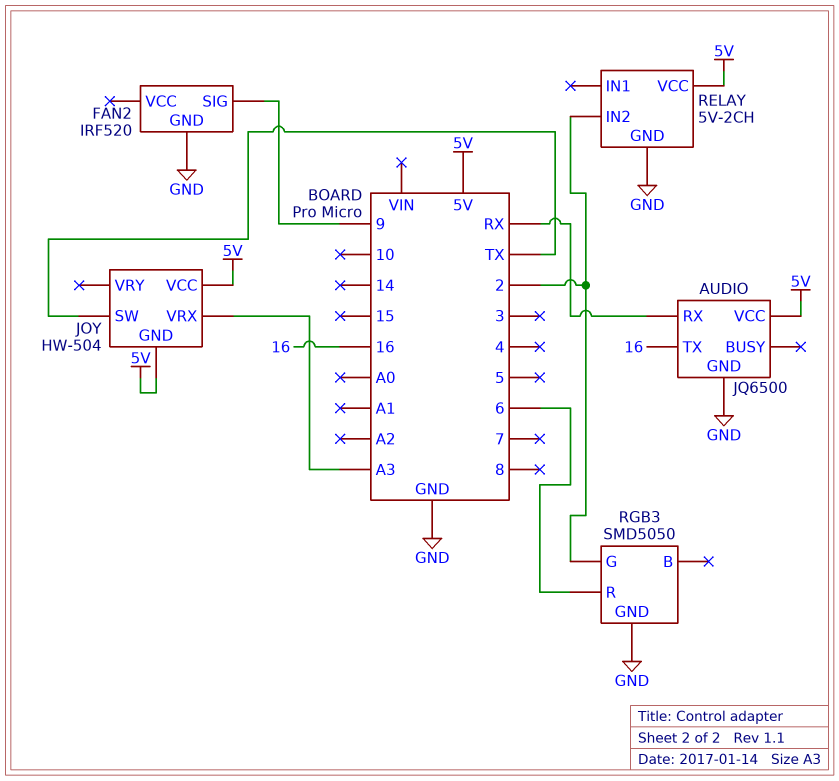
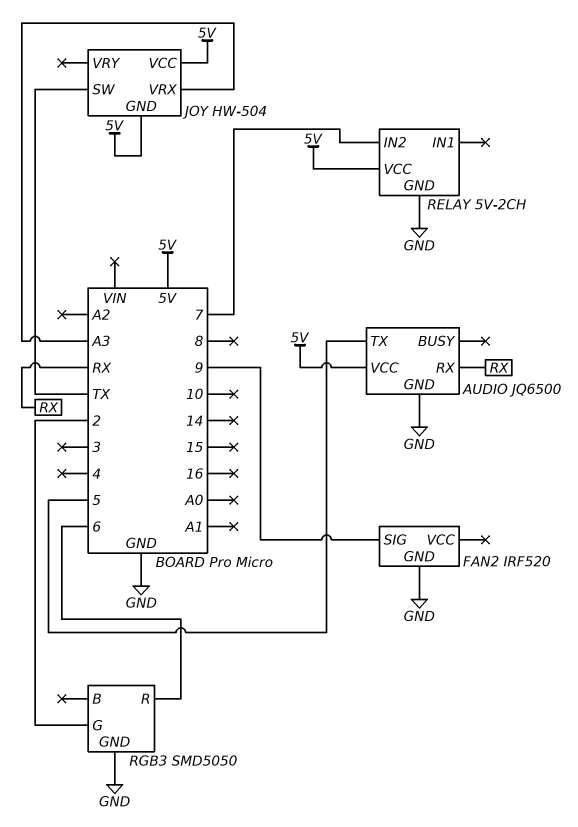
AUDIO pin TX: 16 -> 5
RELAY pin IN2: 2 -> 7

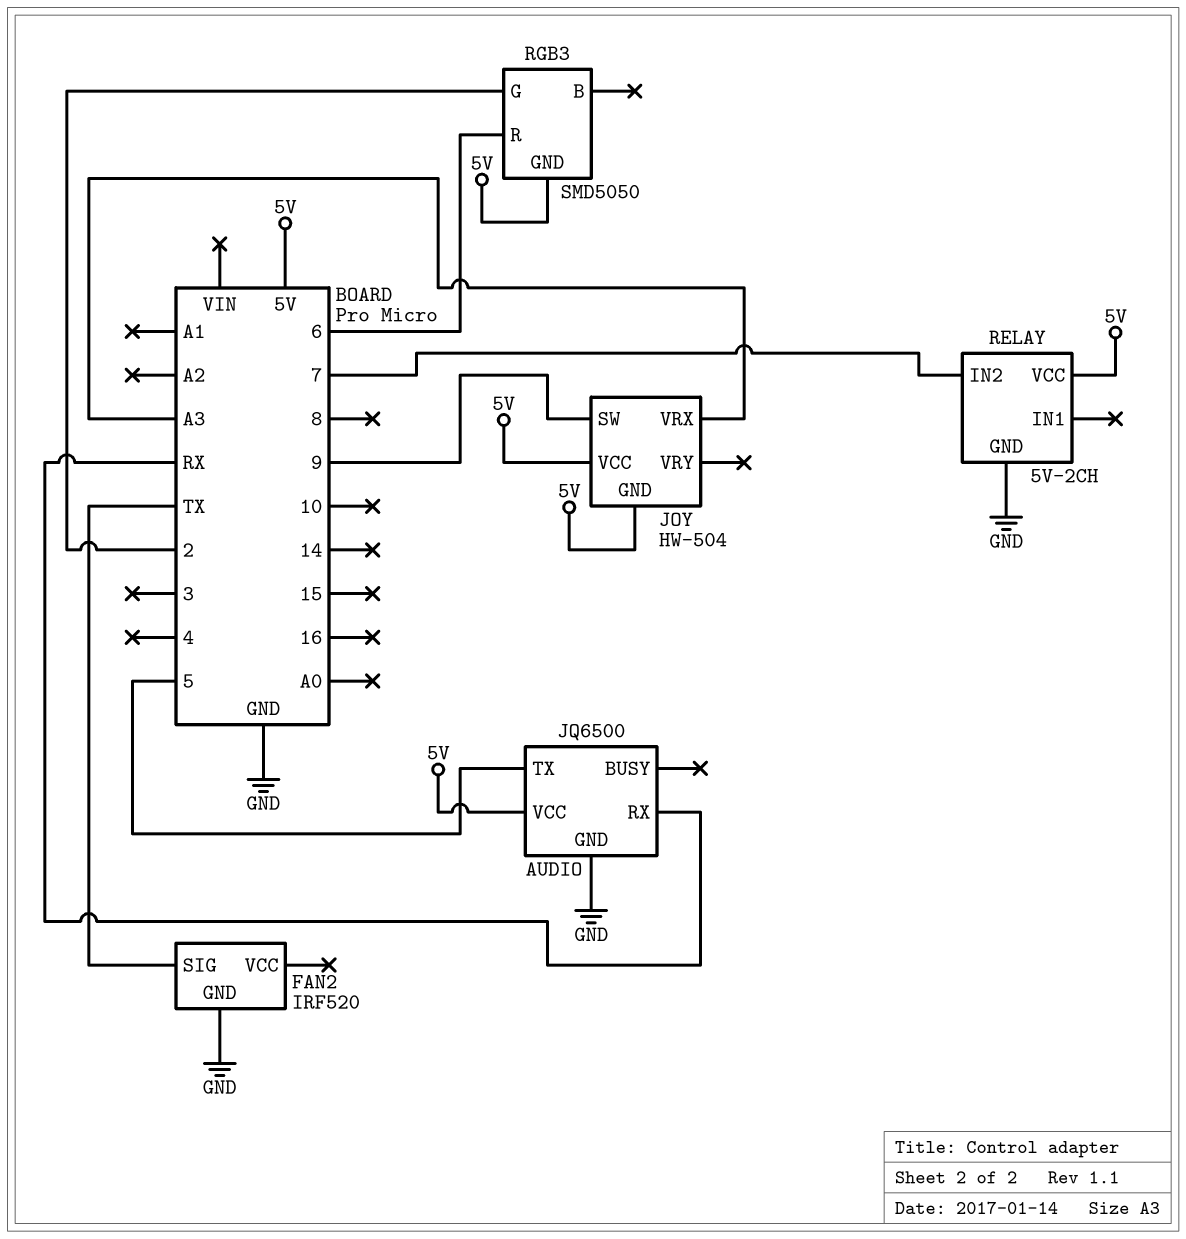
FAN2 pin SIG: 9 -> TX
JOY pin SW: TX -> 9
RGB3 pin GND: GND -> 5V

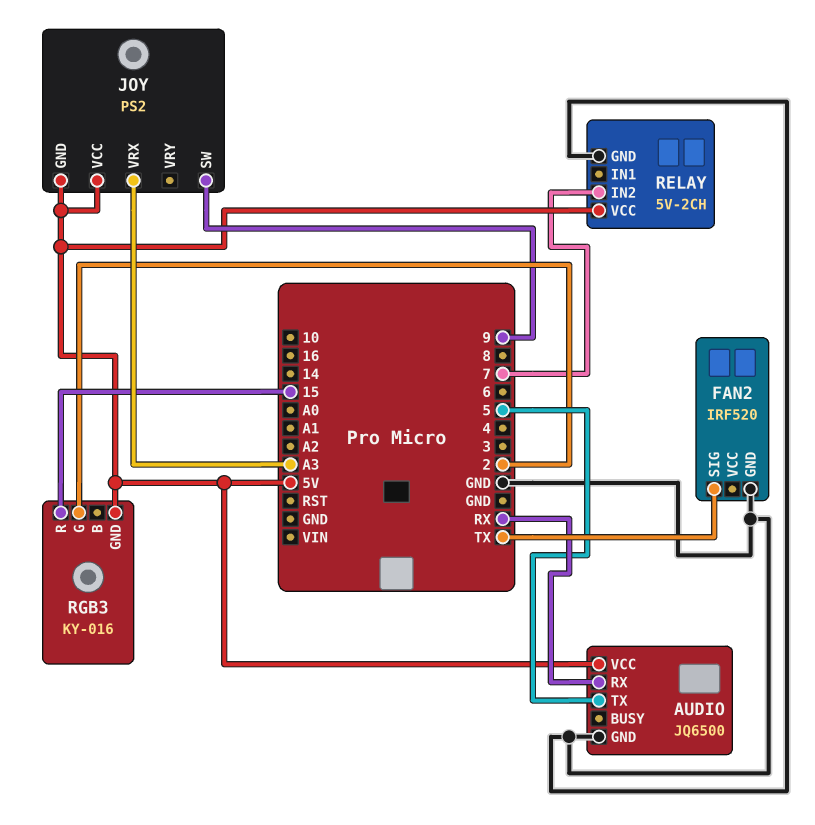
JOY: HW-504 -> PS2
RGB3: SMD5050 -> KY-016
RGB3 pin R: 6 -> 15

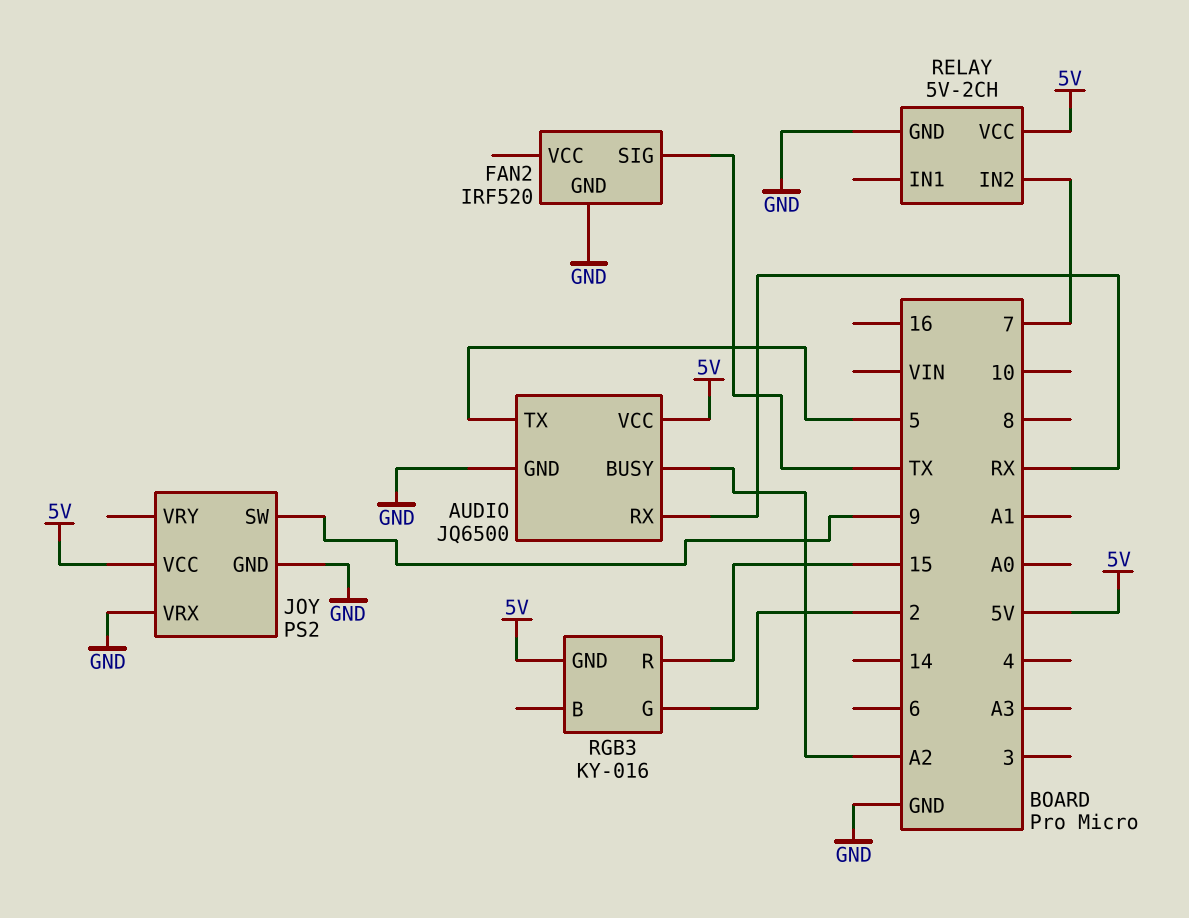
AUDIO pin BUSY: none -> A2
JOY pin GND: 5V -> GND
JOY pin VRX: A3 -> GND

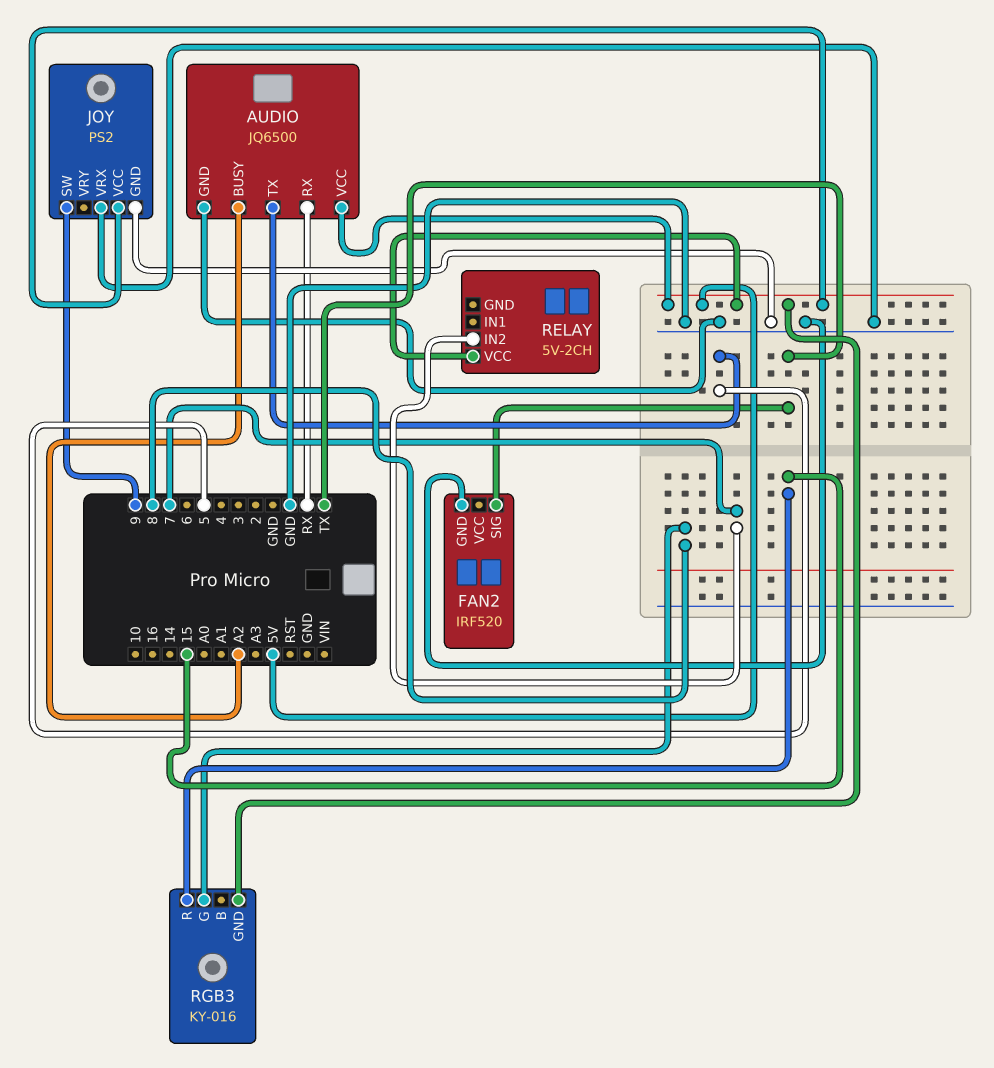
RELAY pin GND: GND -> none
RGB3 pin G: 2 -> 8

